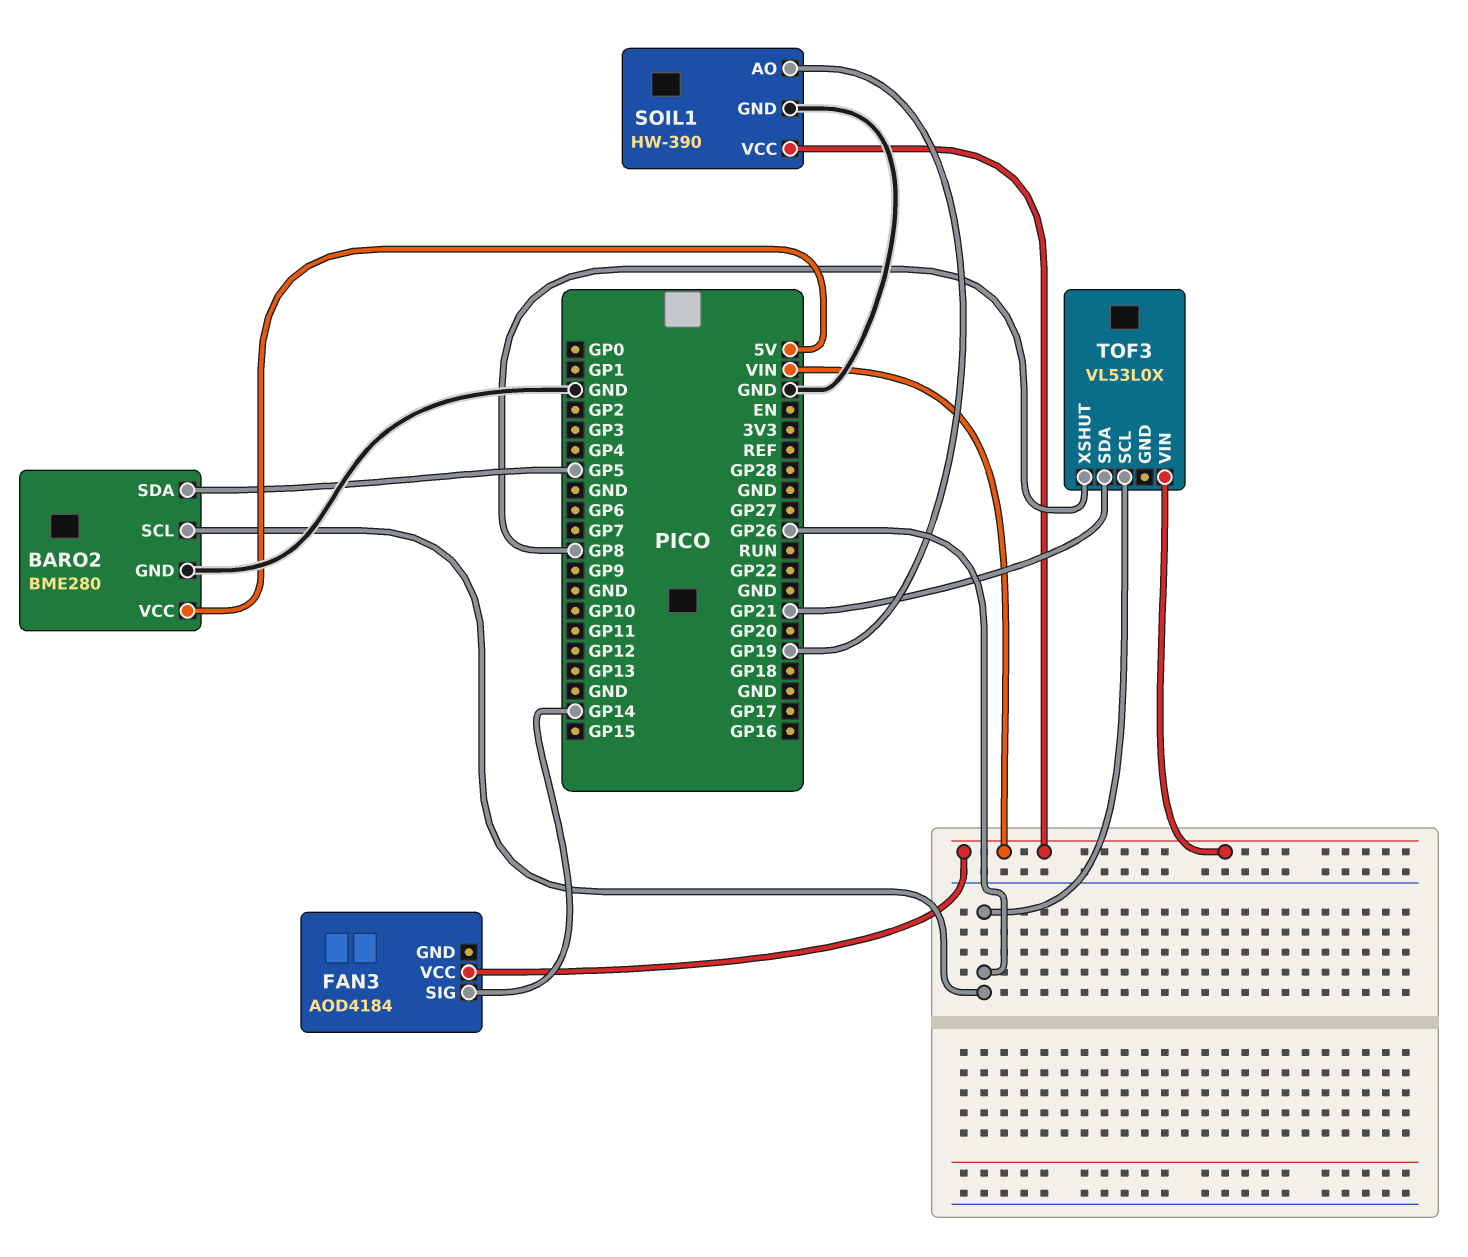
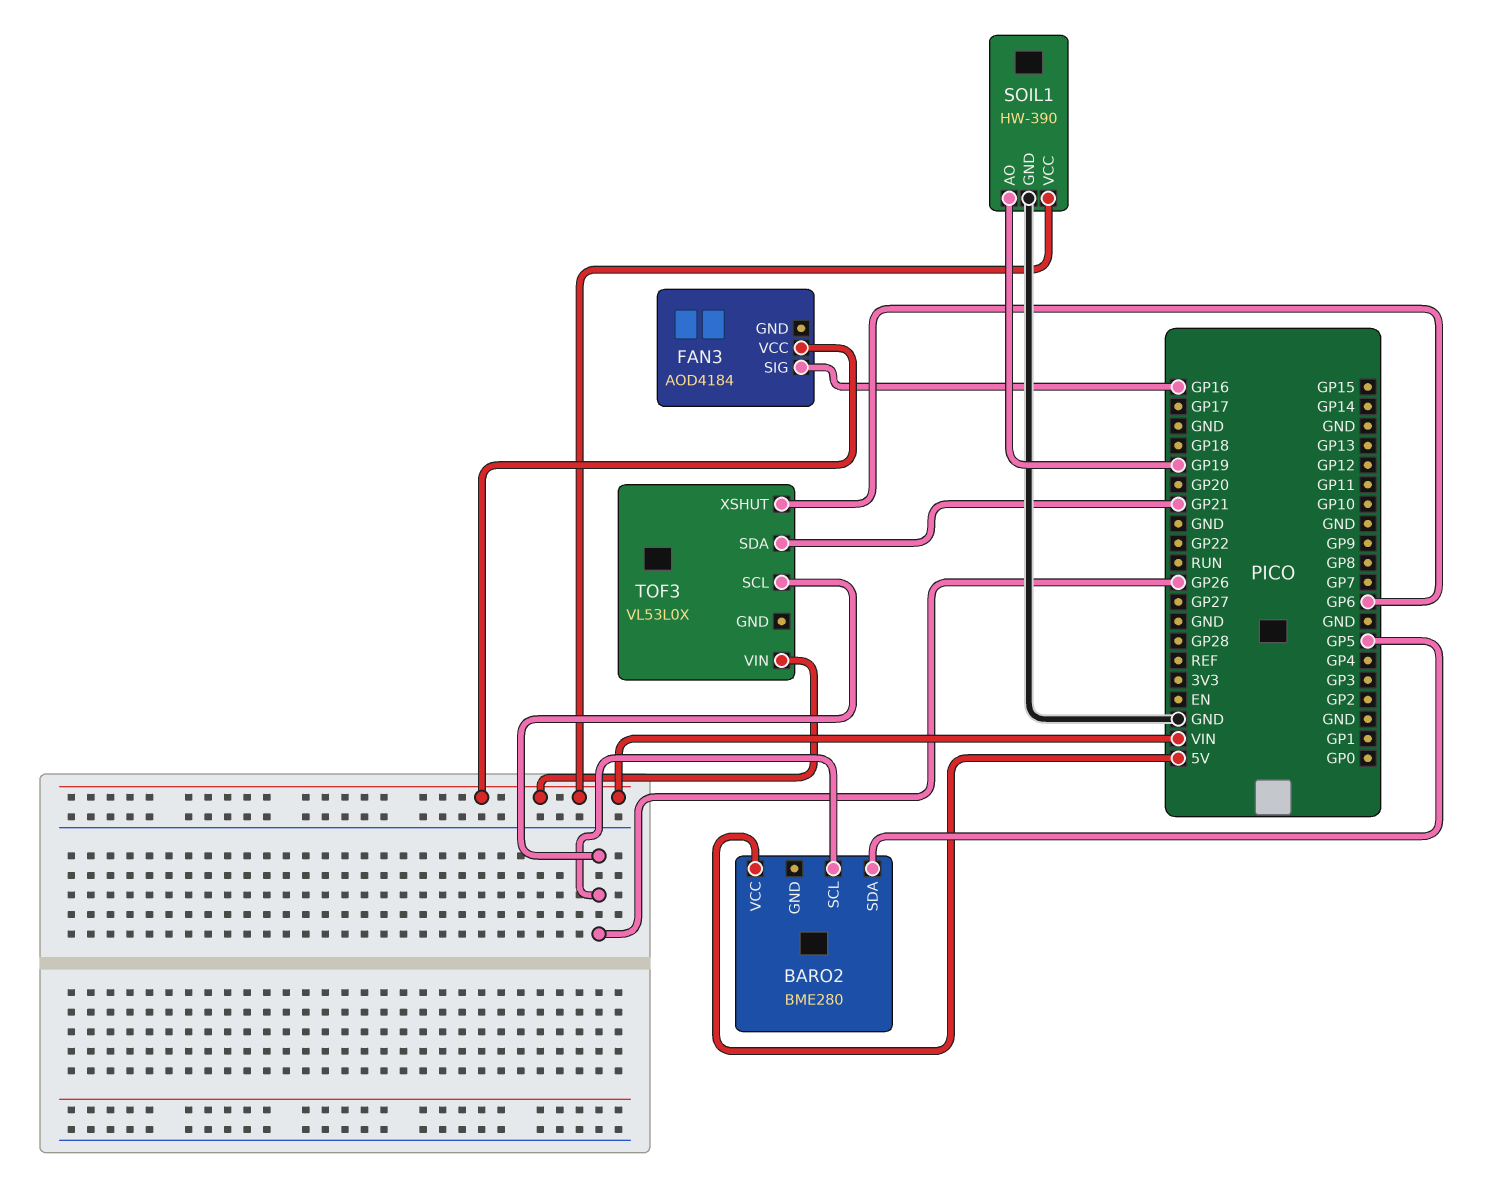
BARO2 pin GND: GND -> none
FAN3 pin SIG: GP14 -> GP16
TOF3 pin XSHUT: GP8 -> GP6

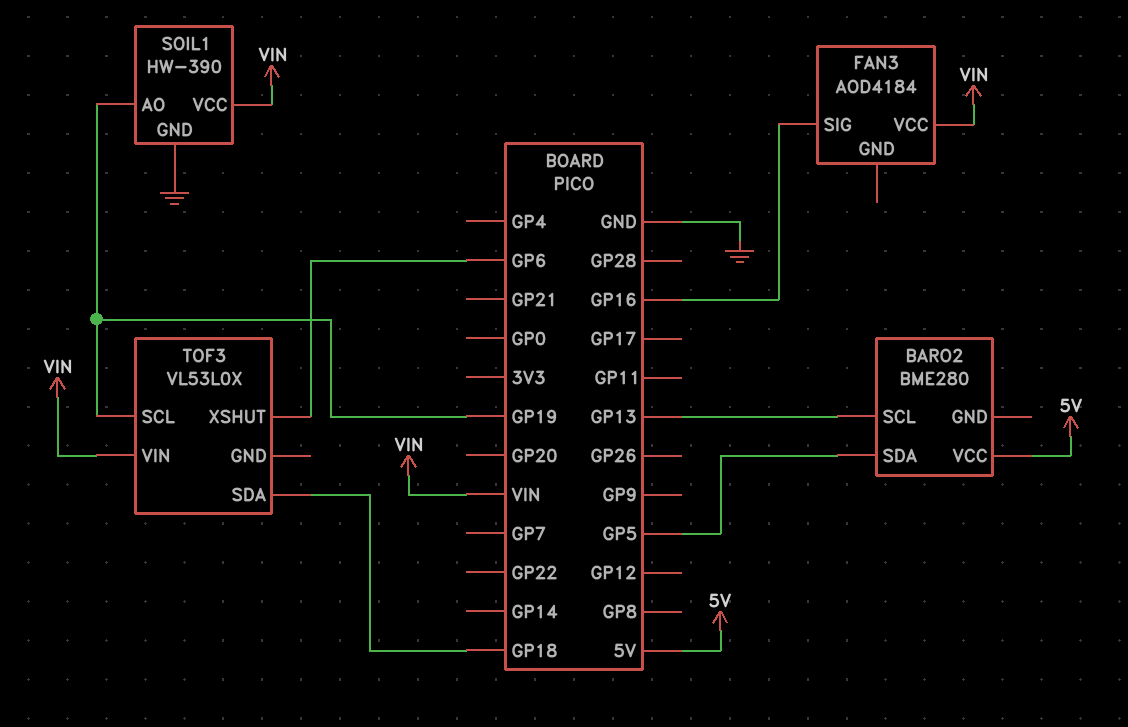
BARO2 pin SCL: GP26 -> GP13
TOF3 pin SCL: GP26 -> GP19
TOF3 pin SDA: GP21 -> GP18

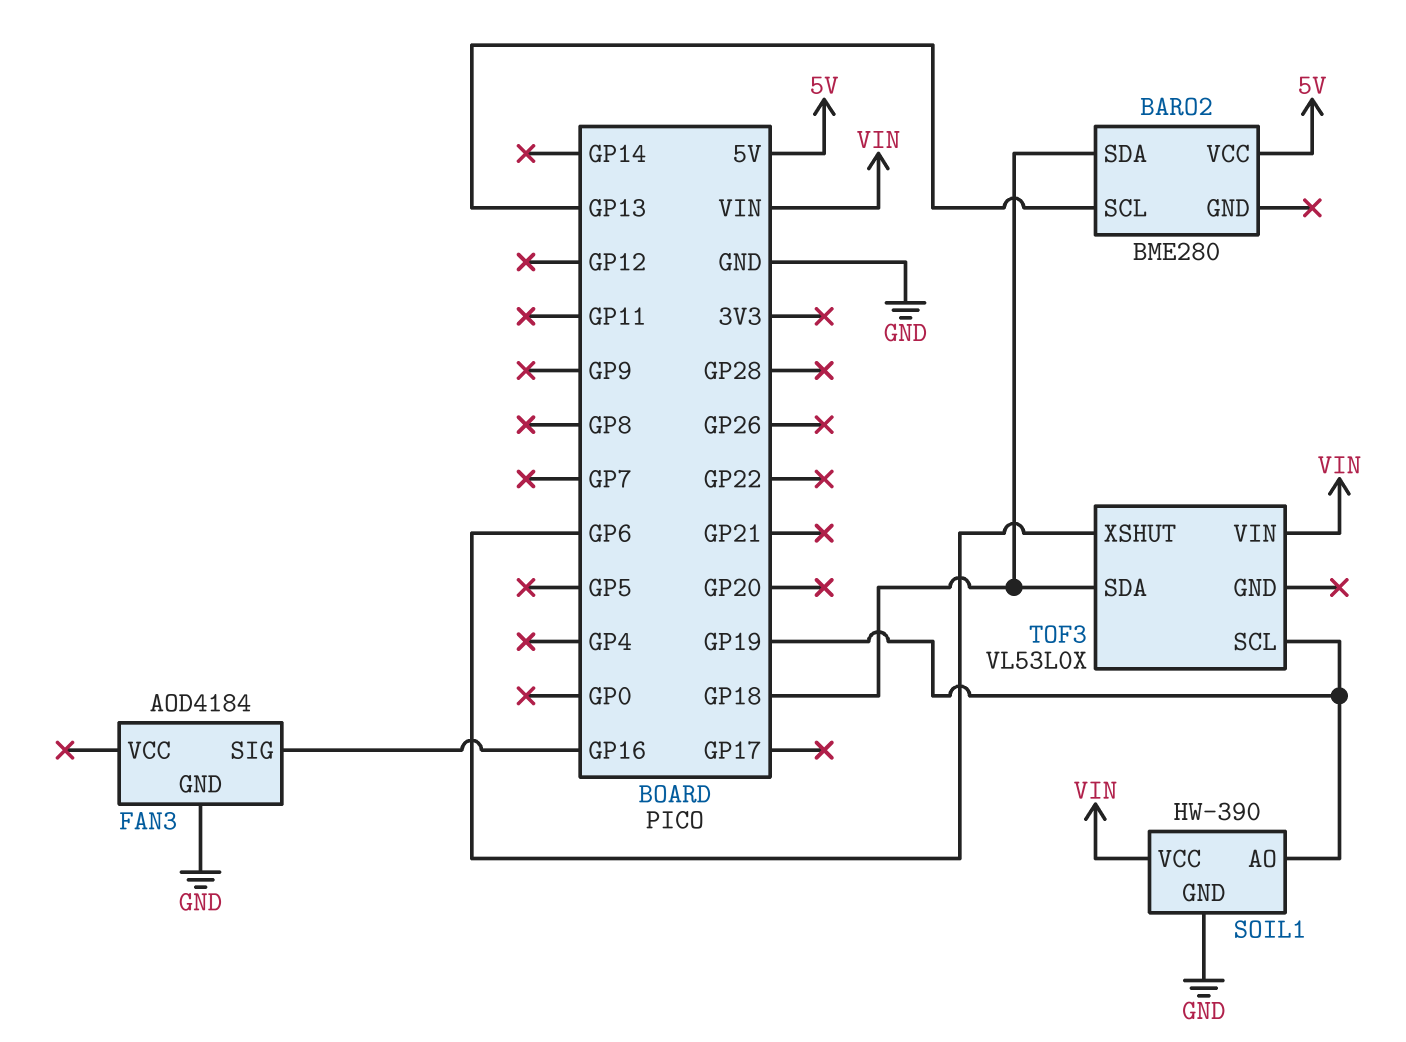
BARO2 pin SDA: GP5 -> GP18
FAN3 pin GND: none -> GND
FAN3 pin VCC: VIN -> none

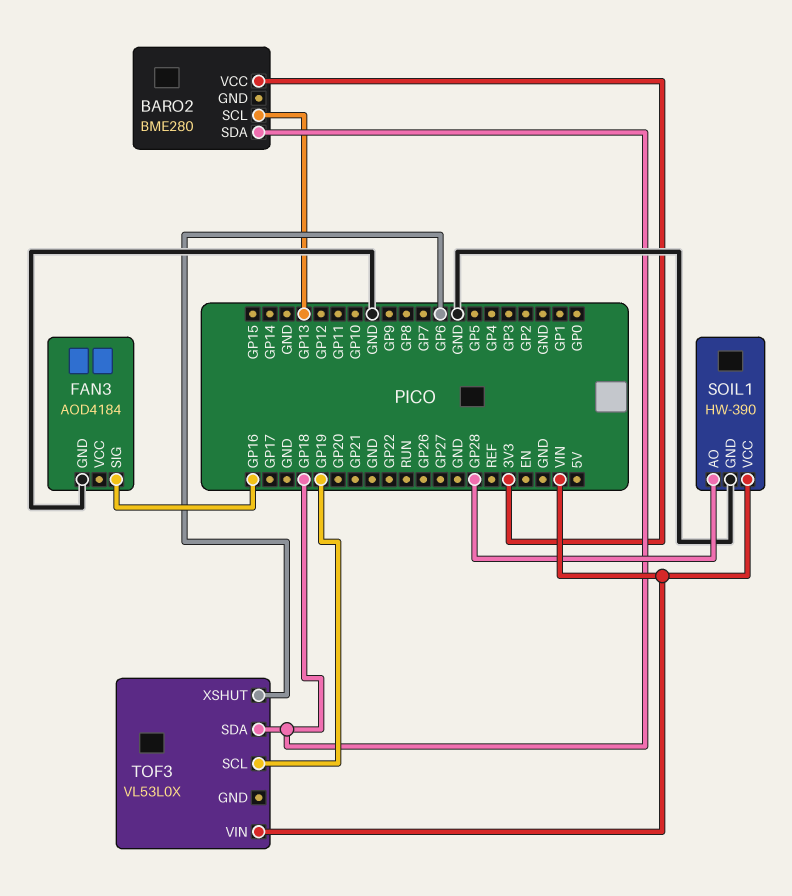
BARO2 pin VCC: 5V -> 3V3
SOIL1 pin AO: GP19 -> GP28

